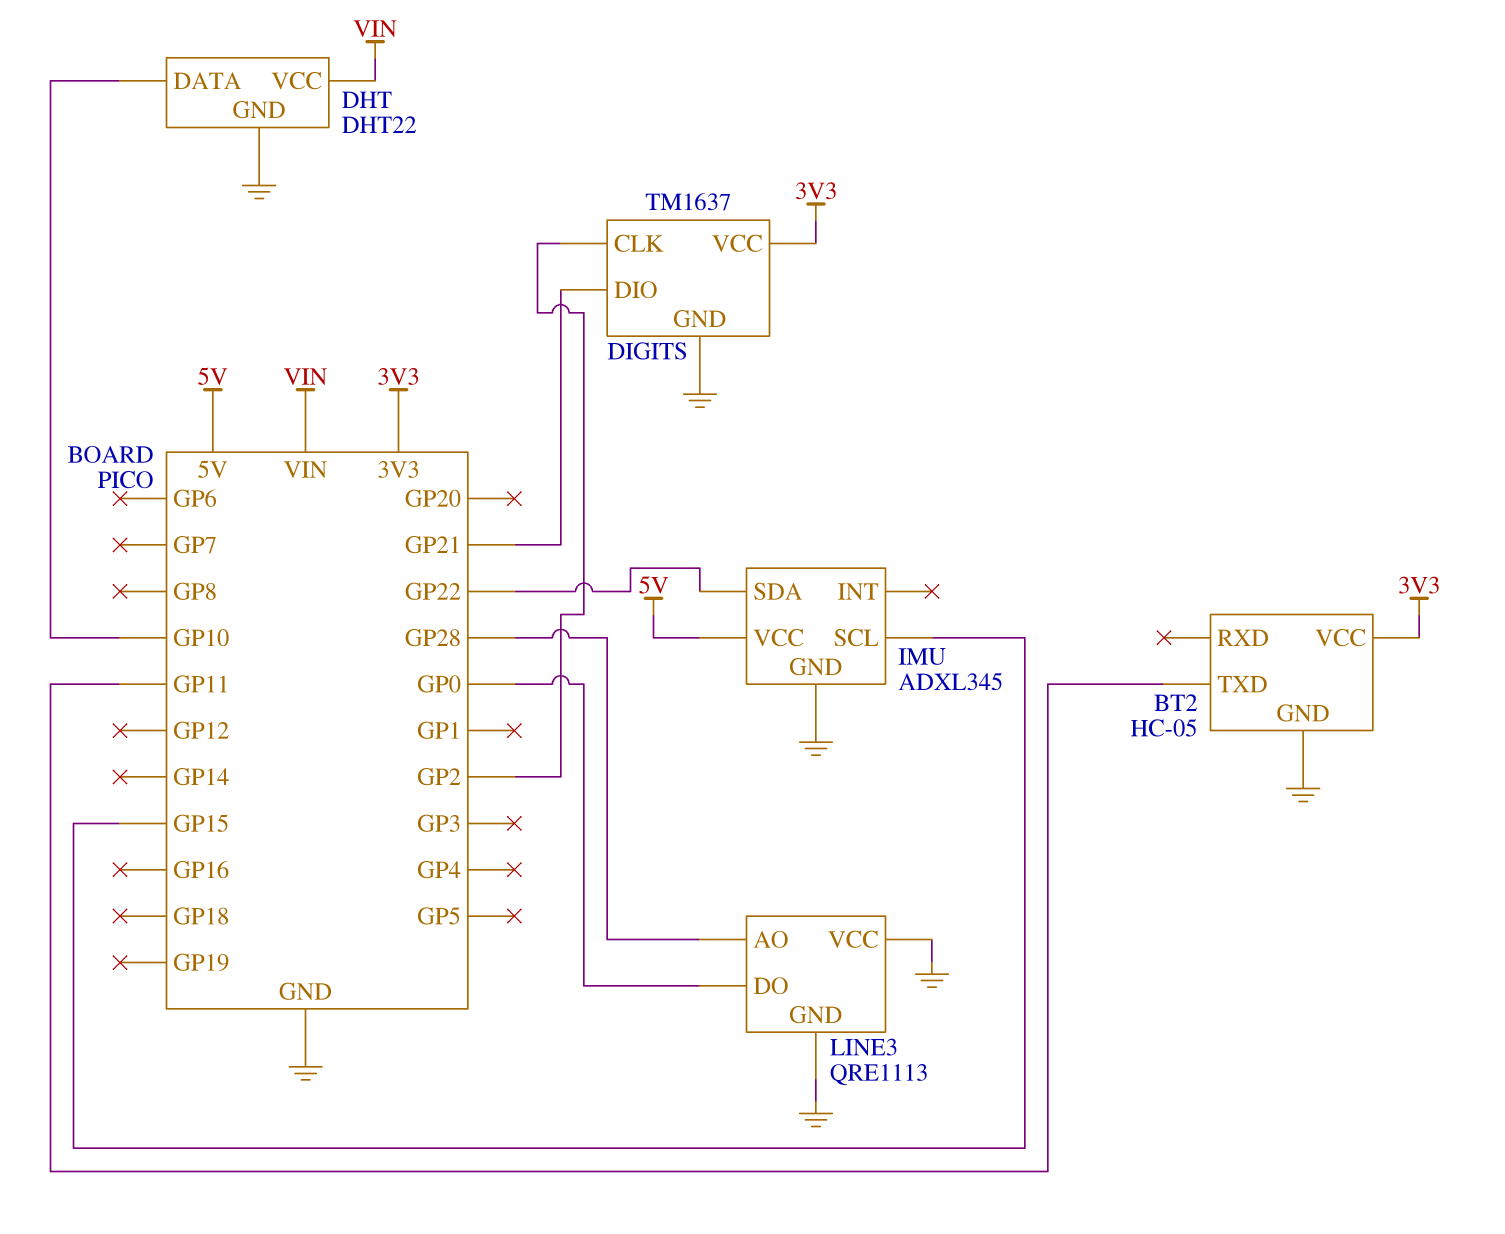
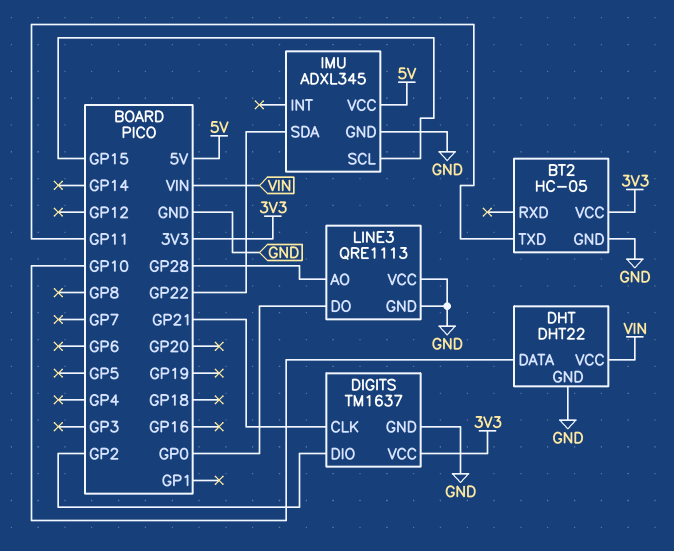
DIGITS pin CLK: GP2 -> GP21
DIGITS pin DIO: GP21 -> GP2

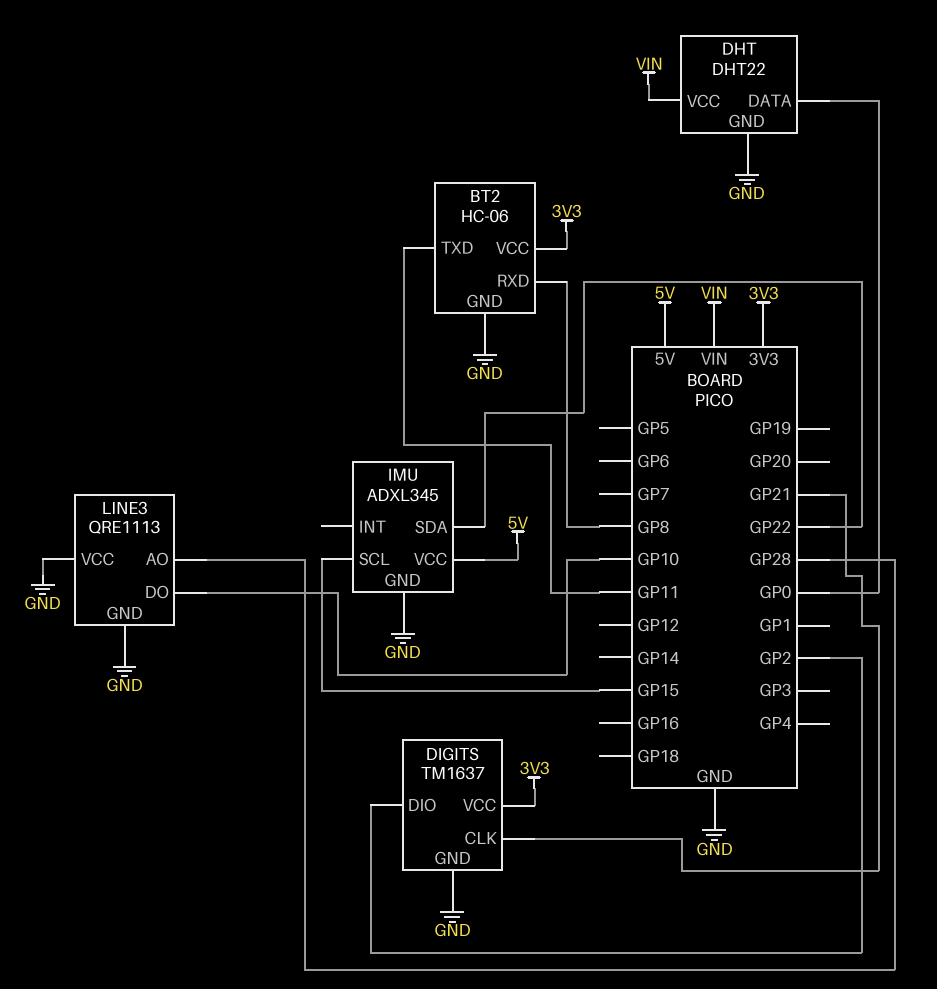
BT2: HC-05 -> HC-06
BT2 pin RXD: none -> GP8
DHT pin DATA: GP10 -> GP0
LINE3 pin DO: GP0 -> GP10

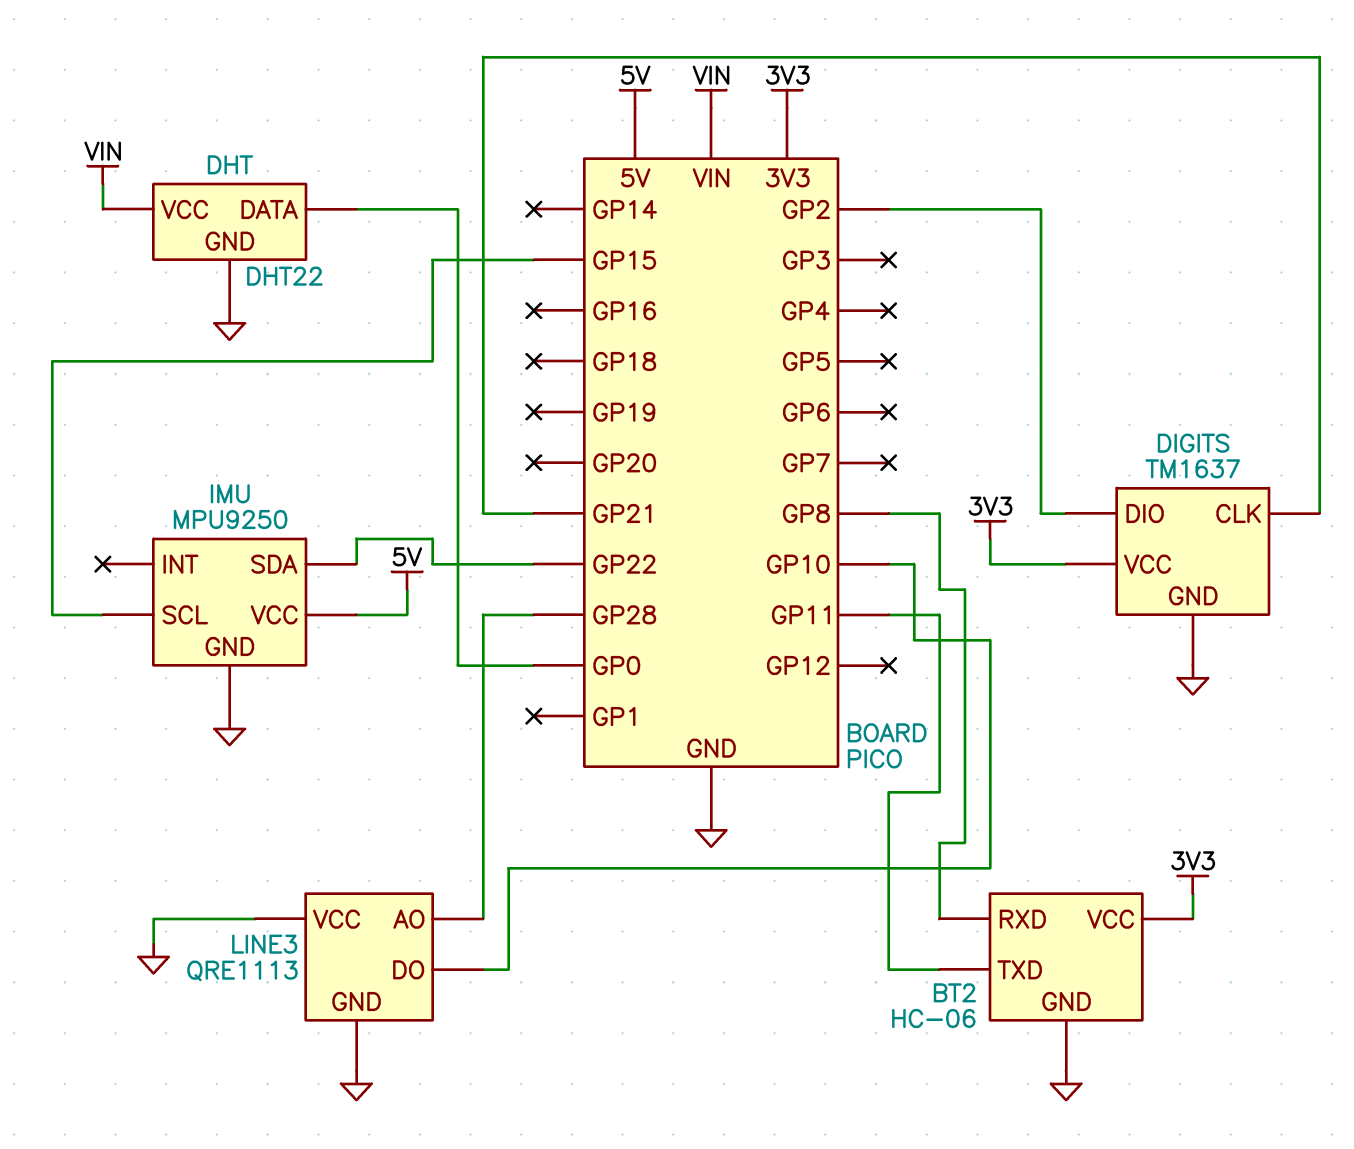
IMU: ADXL345 -> MPU9250

